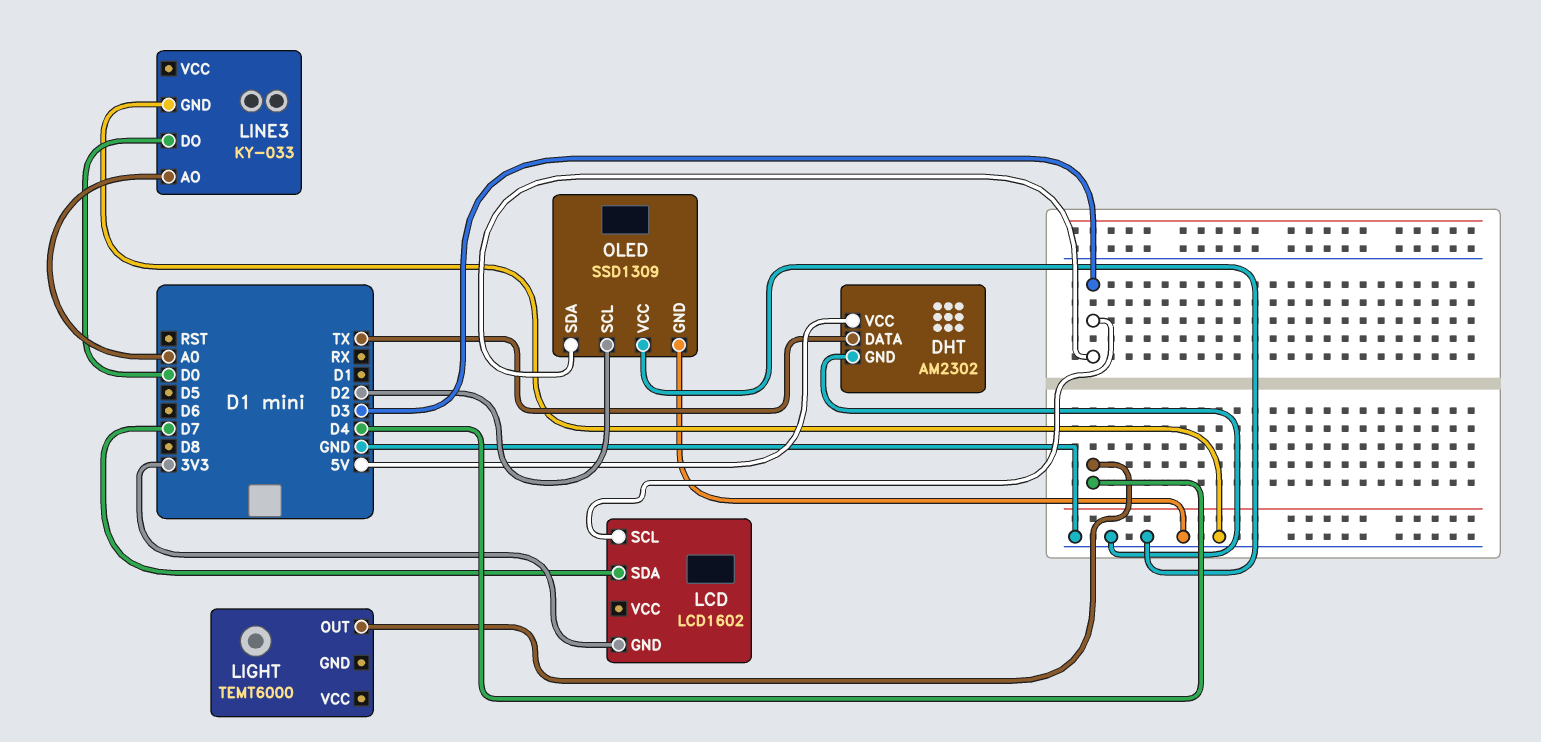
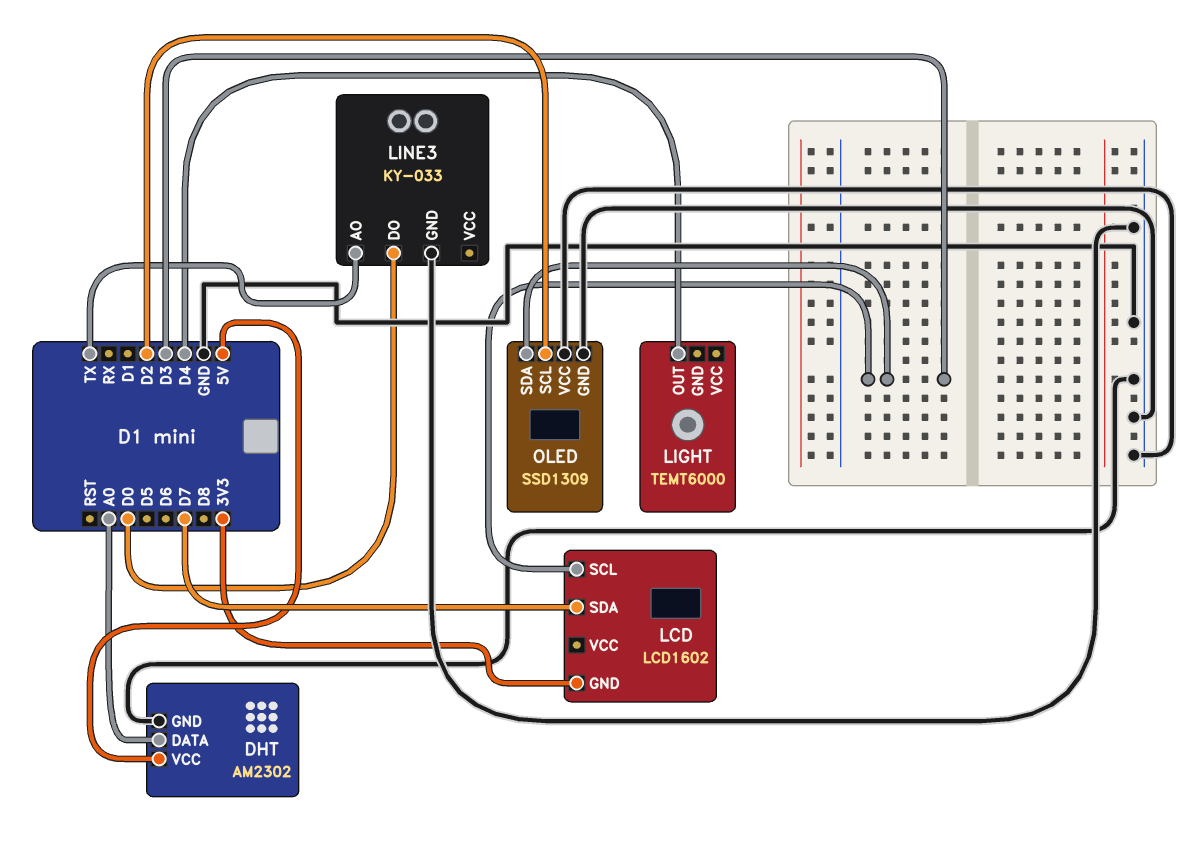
DHT pin DATA: TX -> A0
LINE3 pin AO: A0 -> TX

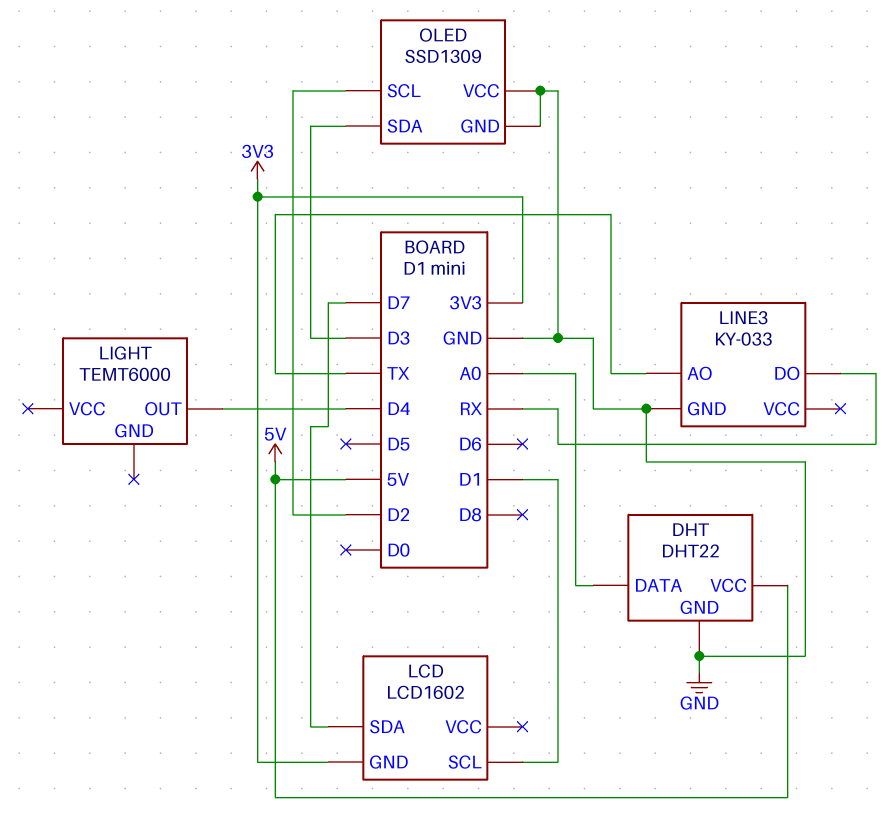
DHT: AM2302 -> DHT22
LCD pin SCL: D3 -> D1
LINE3 pin DO: D0 -> RX

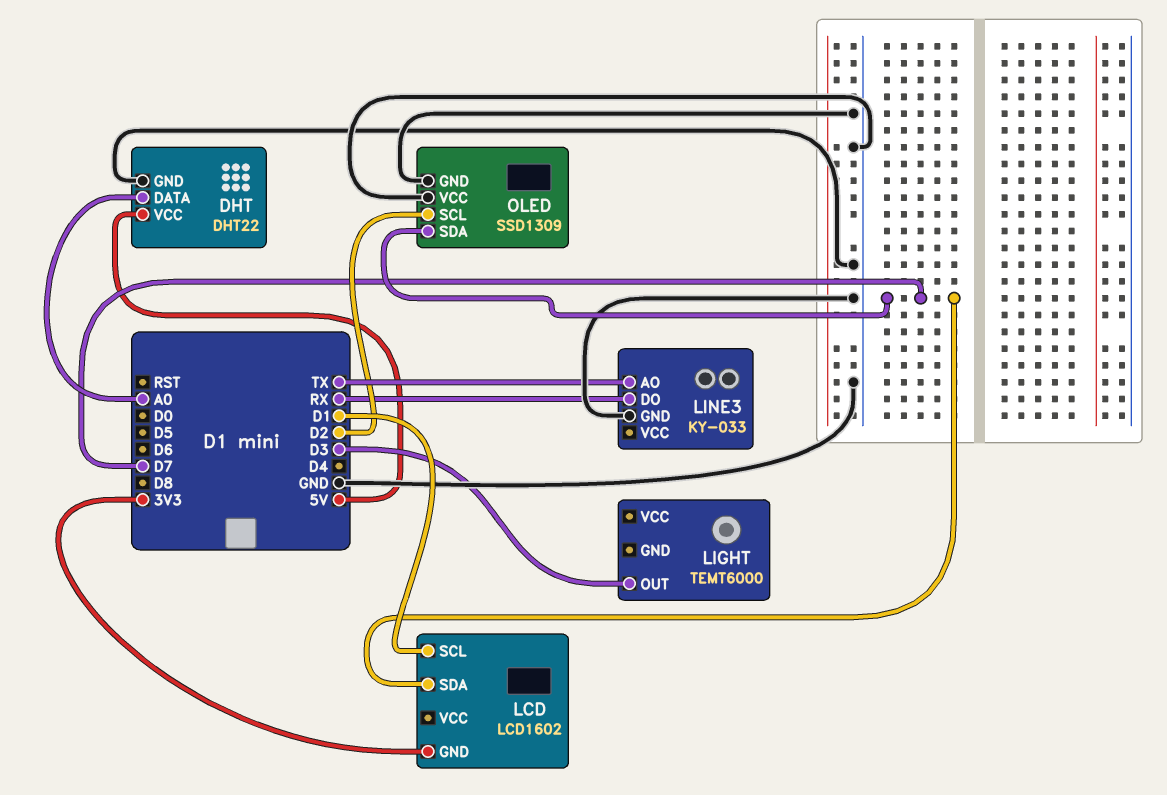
LIGHT pin OUT: D4 -> D3
OLED pin SDA: D3 -> D7

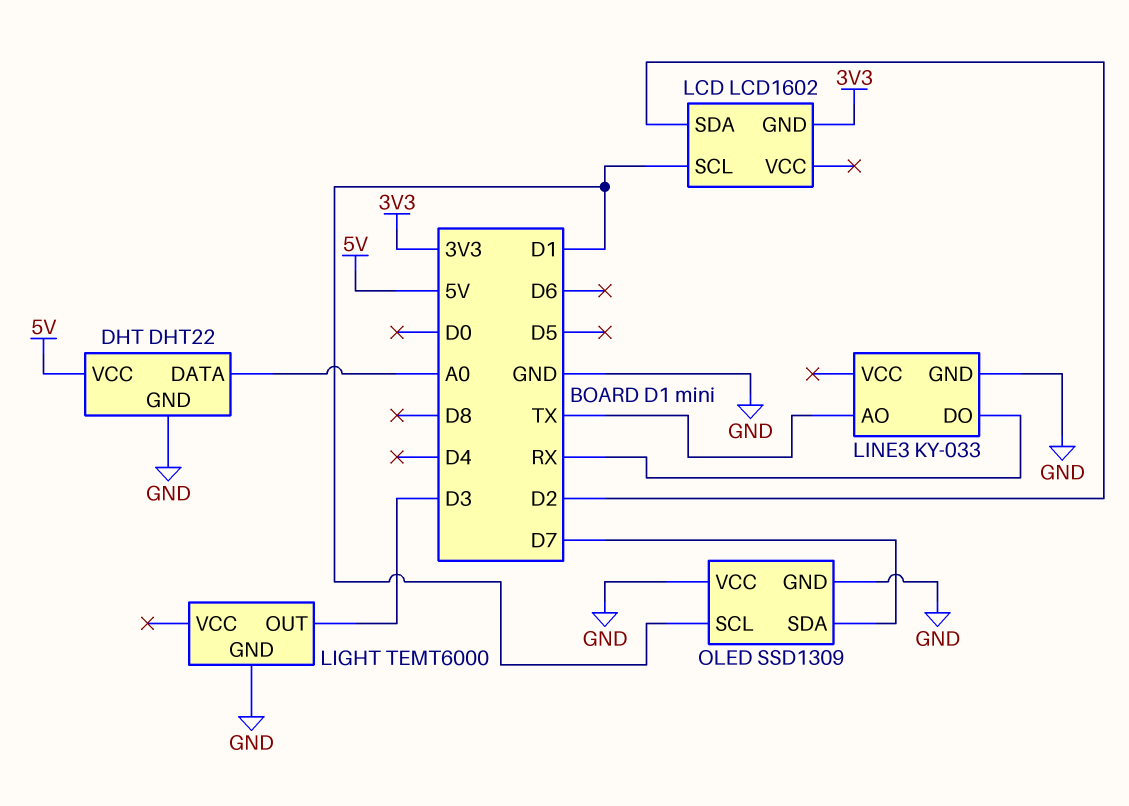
LCD pin SDA: D7 -> D2
LIGHT pin GND: none -> GND
OLED pin SCL: D2 -> D1

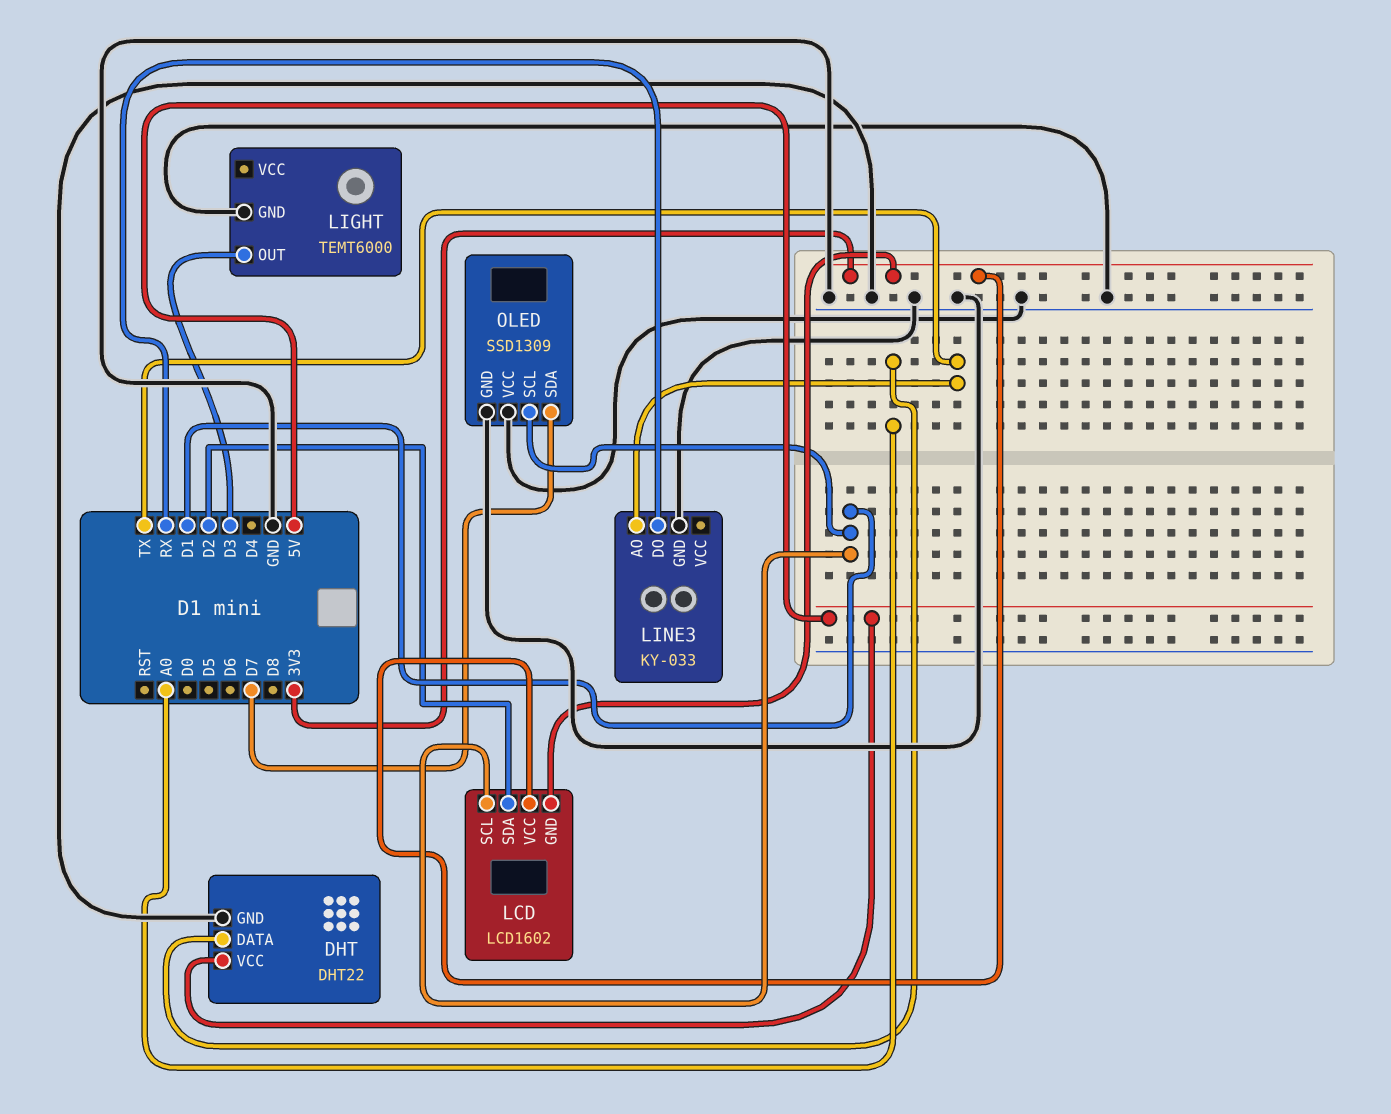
LCD pin VCC: none -> 3V3

